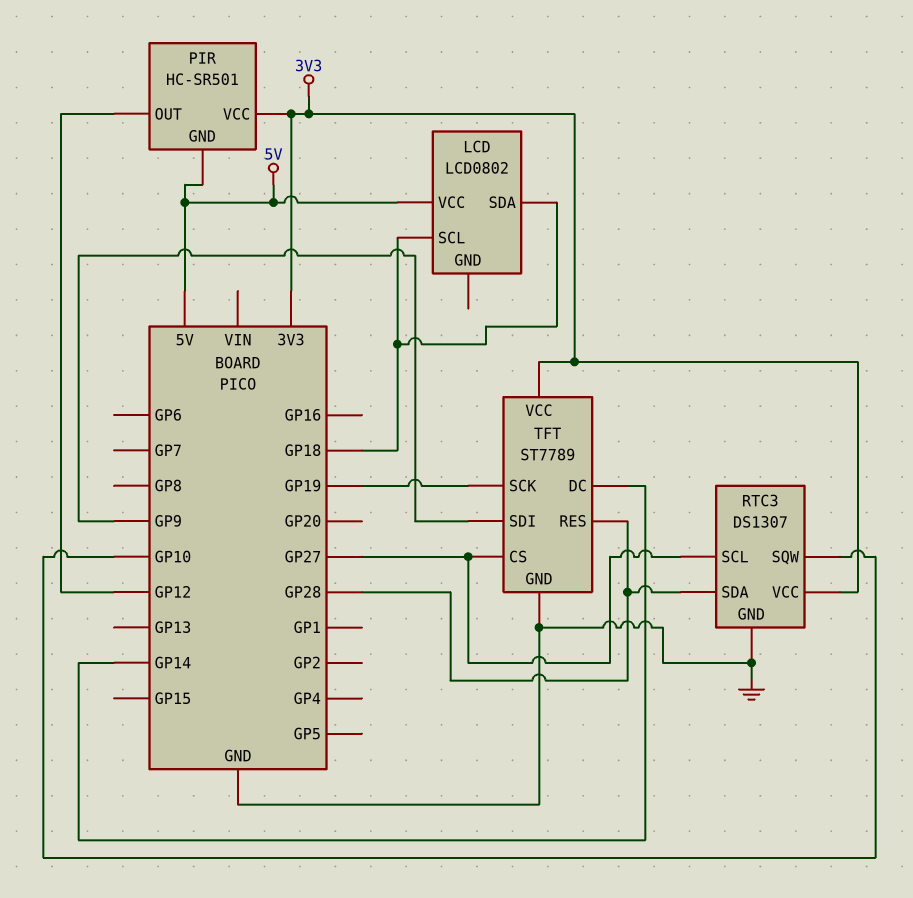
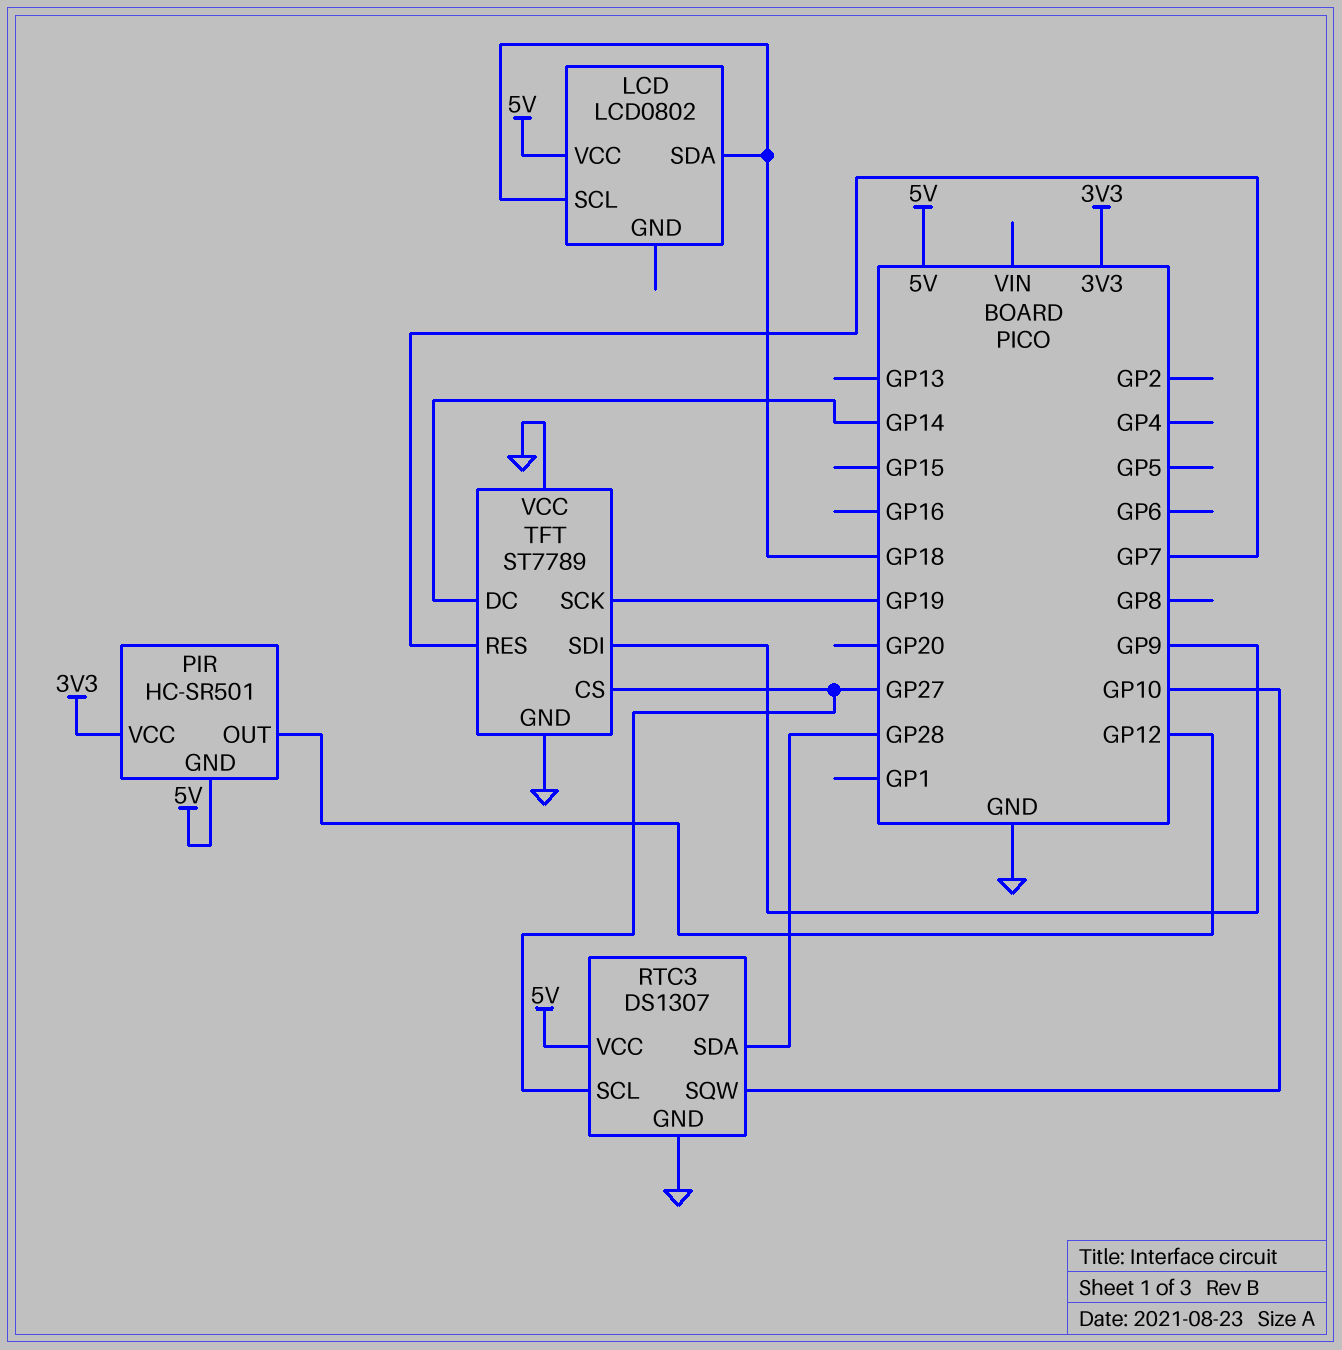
RTC3 pin VCC: 3V3 -> 5V
TFT pin RES: GP28 -> GP7
TFT pin VCC: 3V3 -> GND

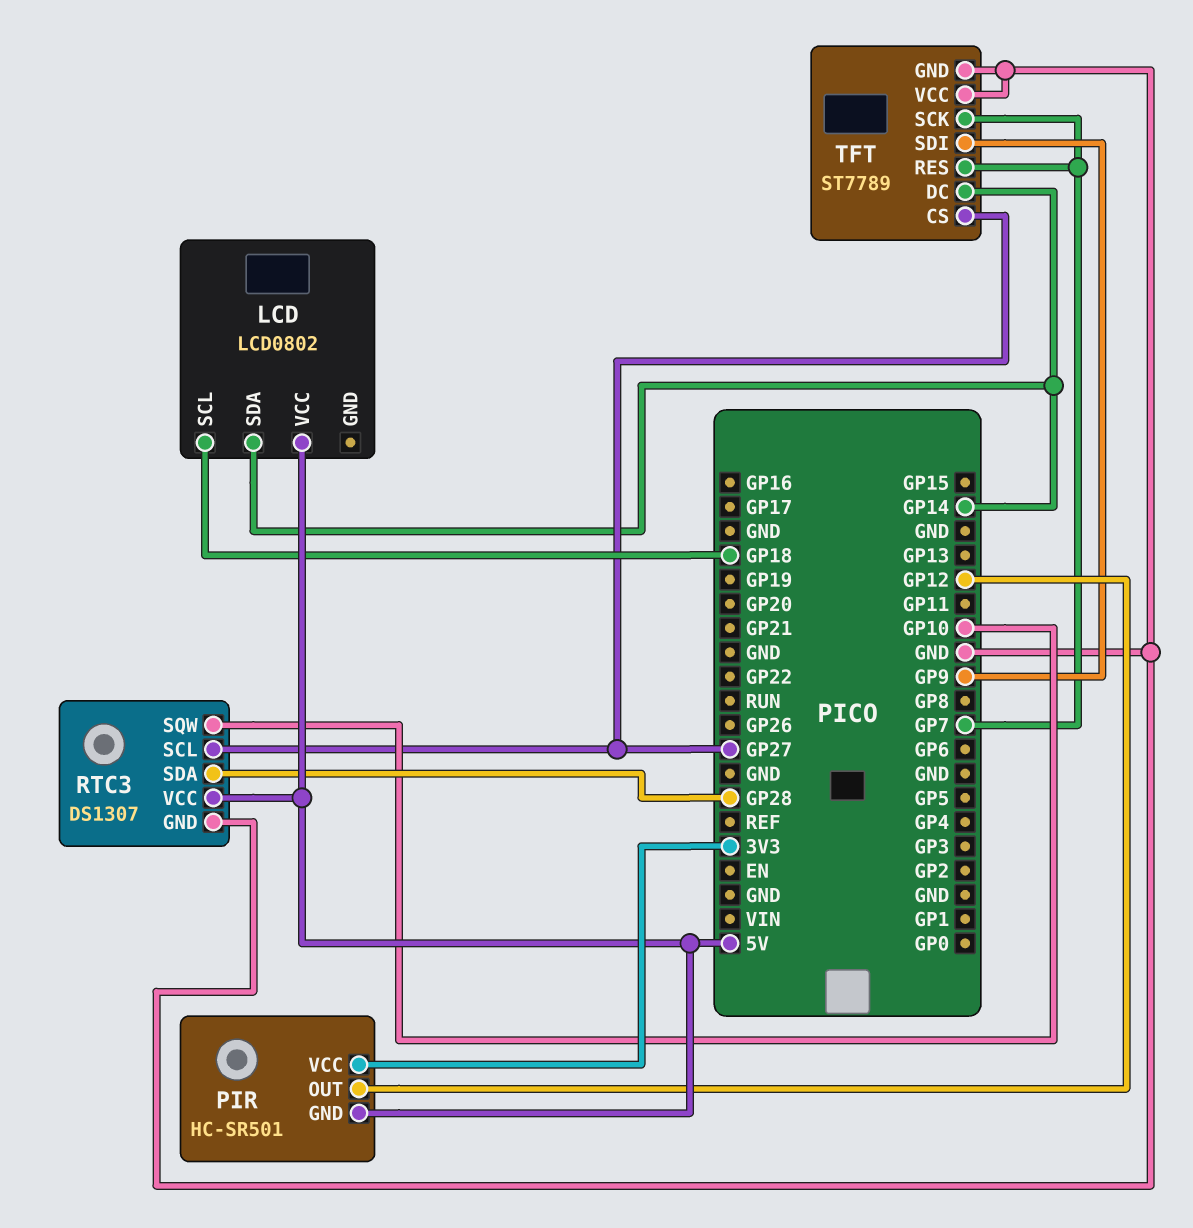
LCD pin SDA: GP18 -> GP14
TFT pin SCK: GP19 -> GP7

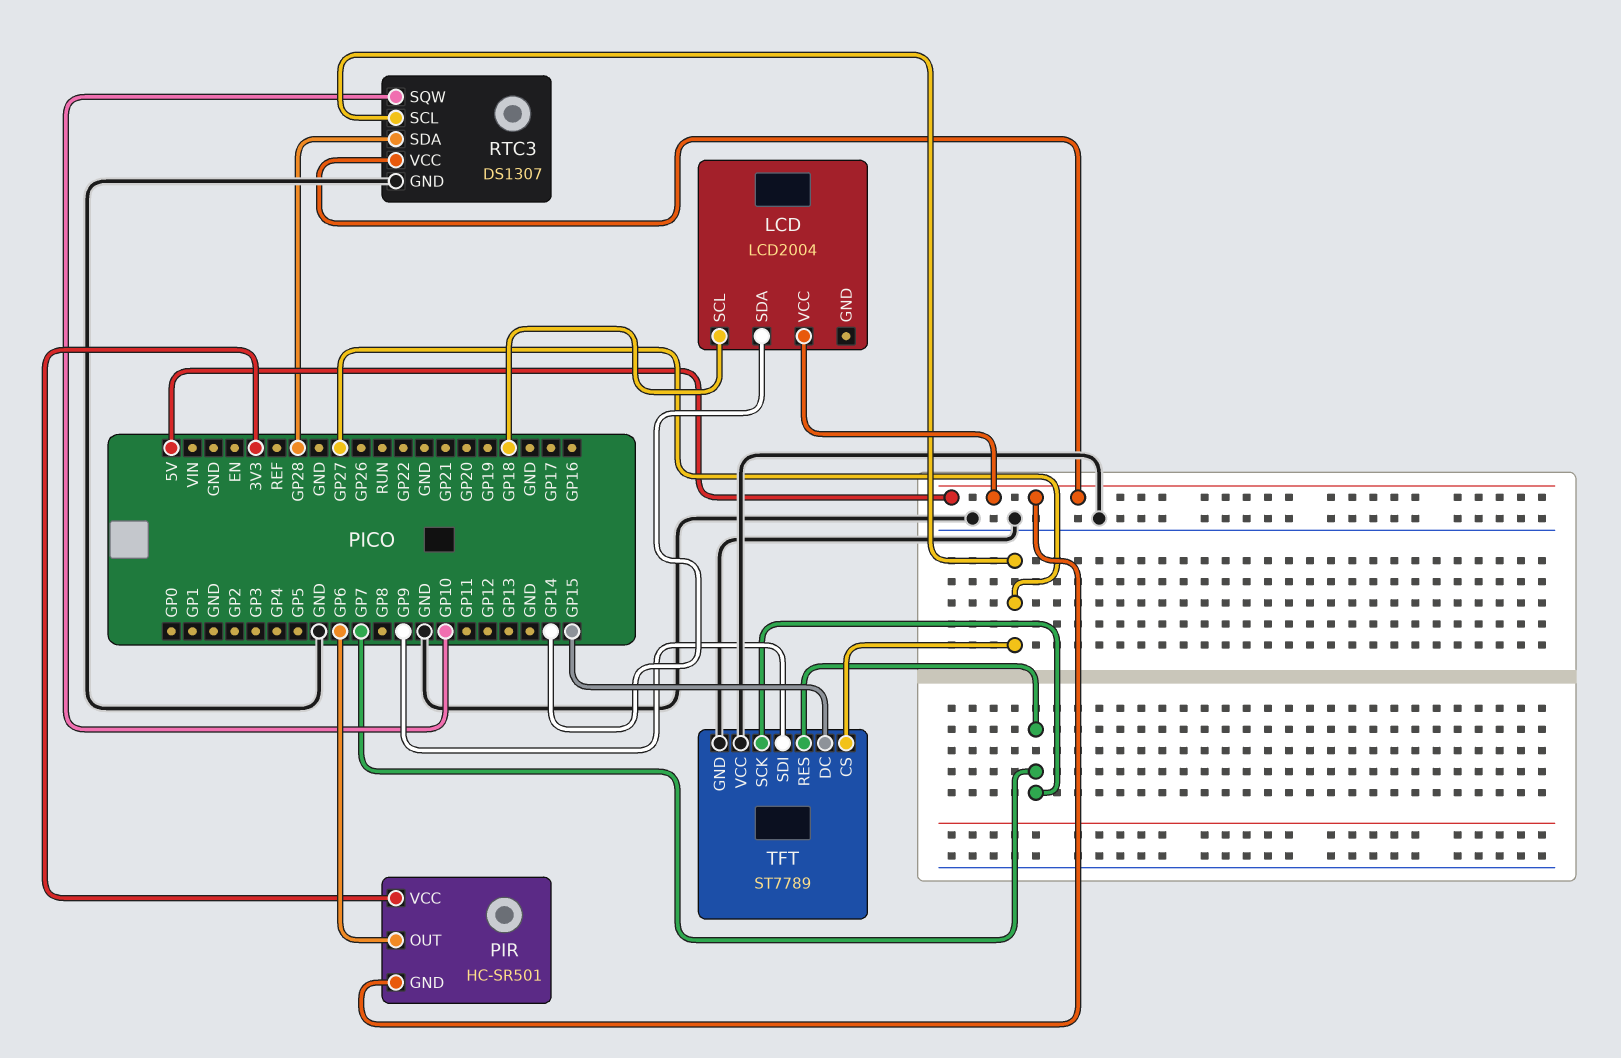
LCD: LCD0802 -> LCD2004
PIR pin OUT: GP12 -> GP6
TFT pin DC: GP14 -> GP15

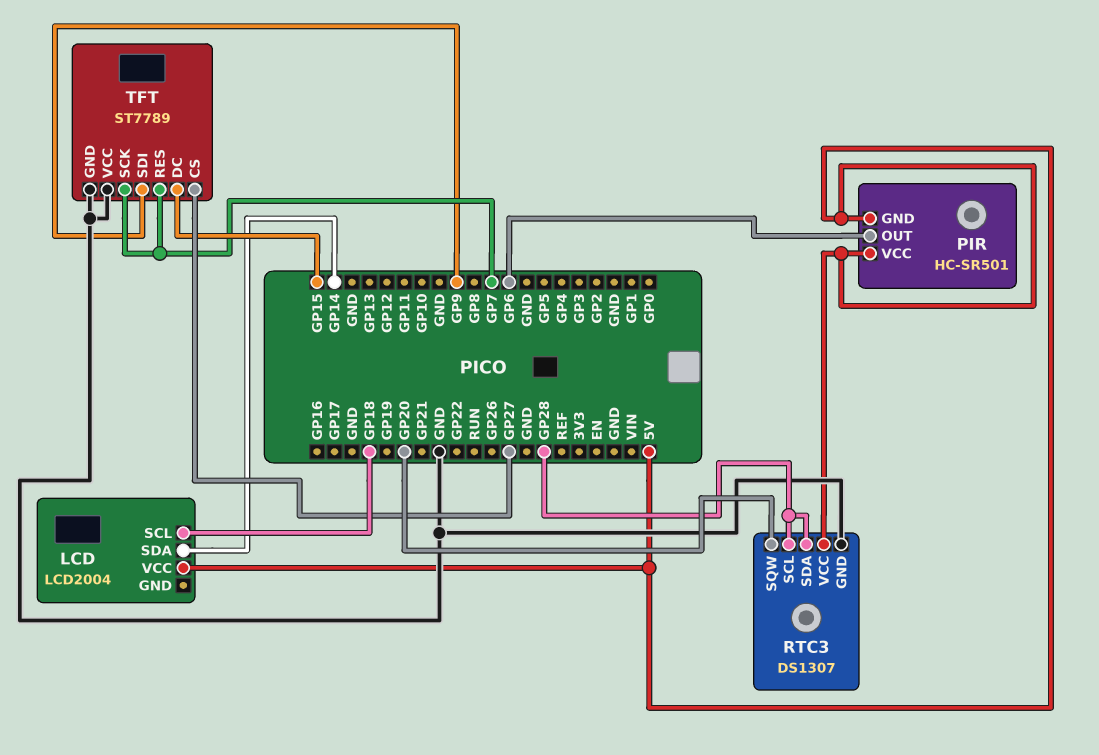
PIR pin VCC: 3V3 -> 5V
RTC3 pin SCL: GP27 -> GP28
RTC3 pin SQW: GP10 -> GP20

